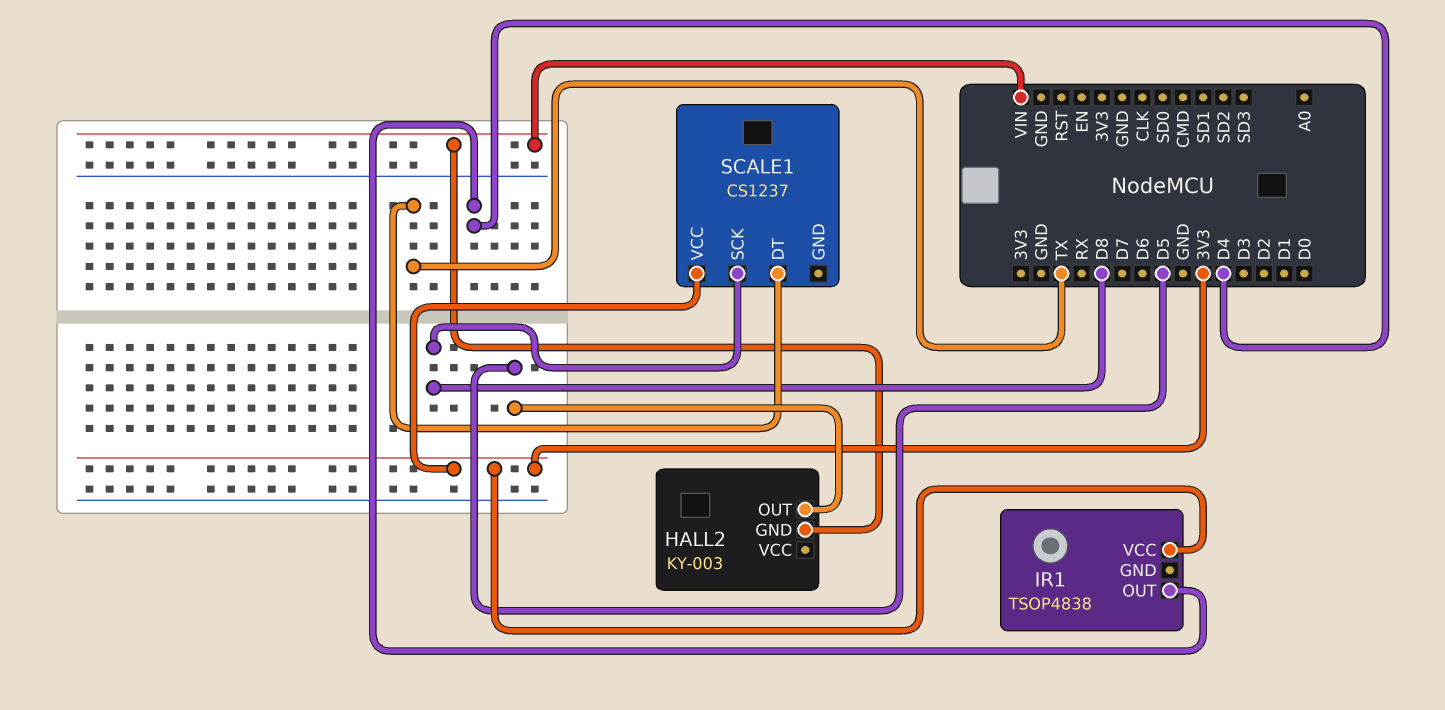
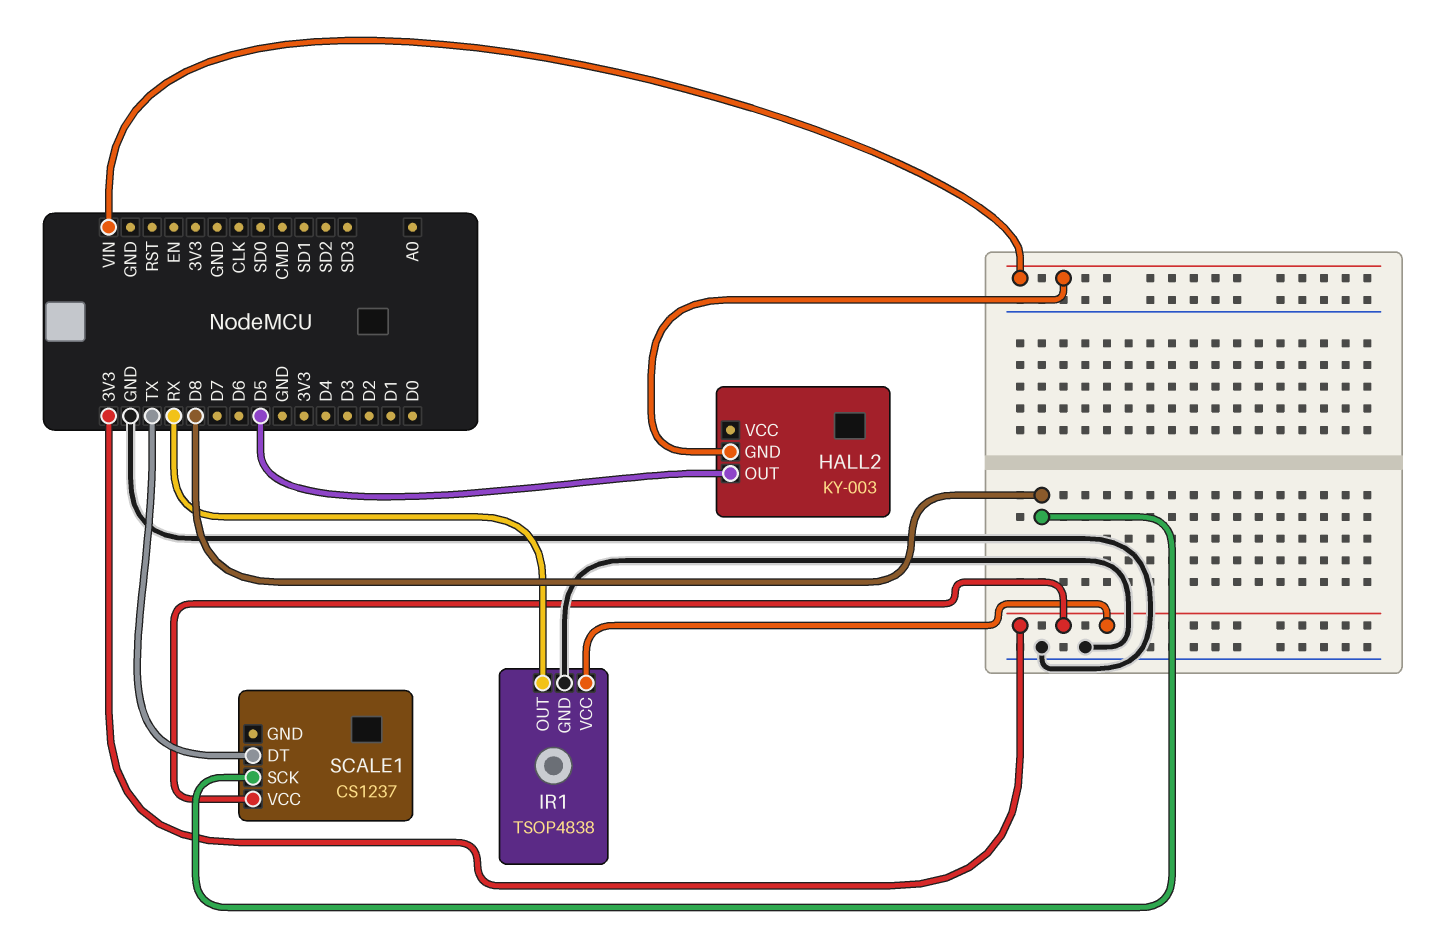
IR1 pin GND: none -> GND
IR1 pin OUT: D4 -> RX

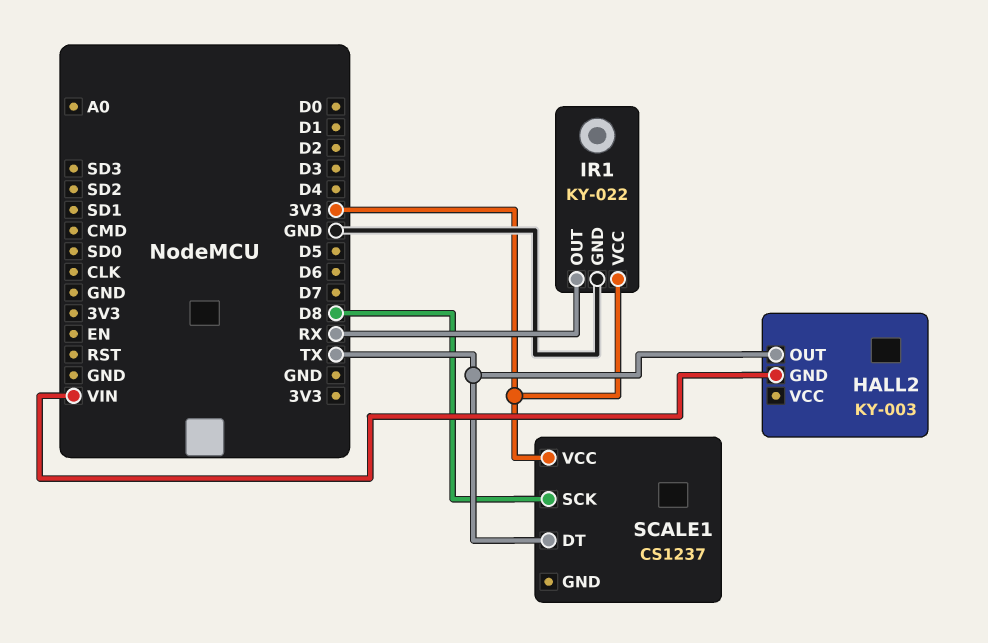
HALL2 pin OUT: D5 -> TX
IR1: TSOP4838 -> KY-022

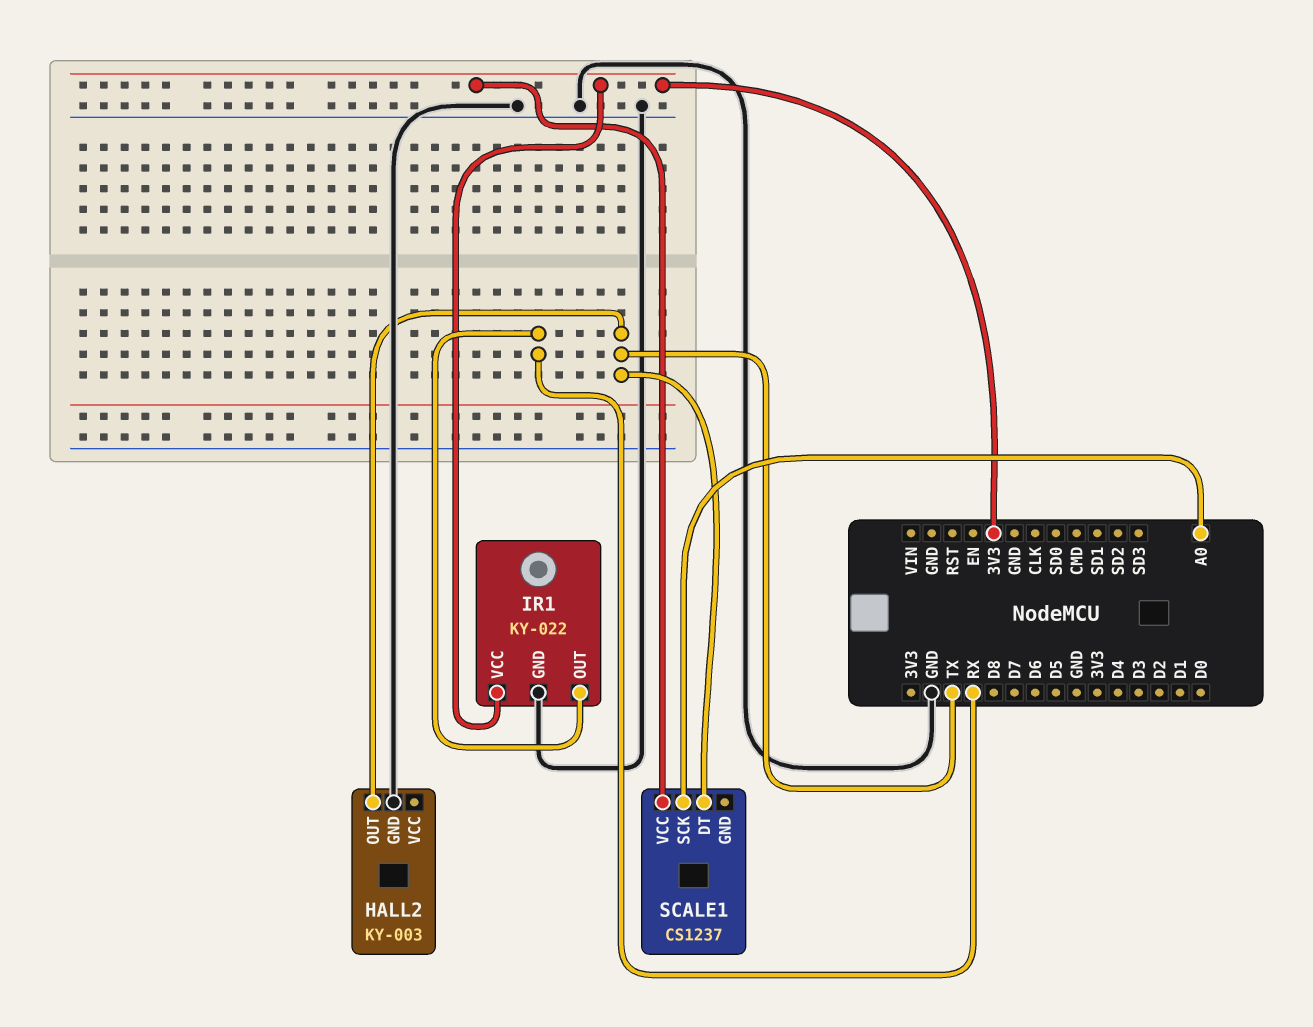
HALL2 pin GND: VIN -> GND
SCALE1 pin SCK: D8 -> A0

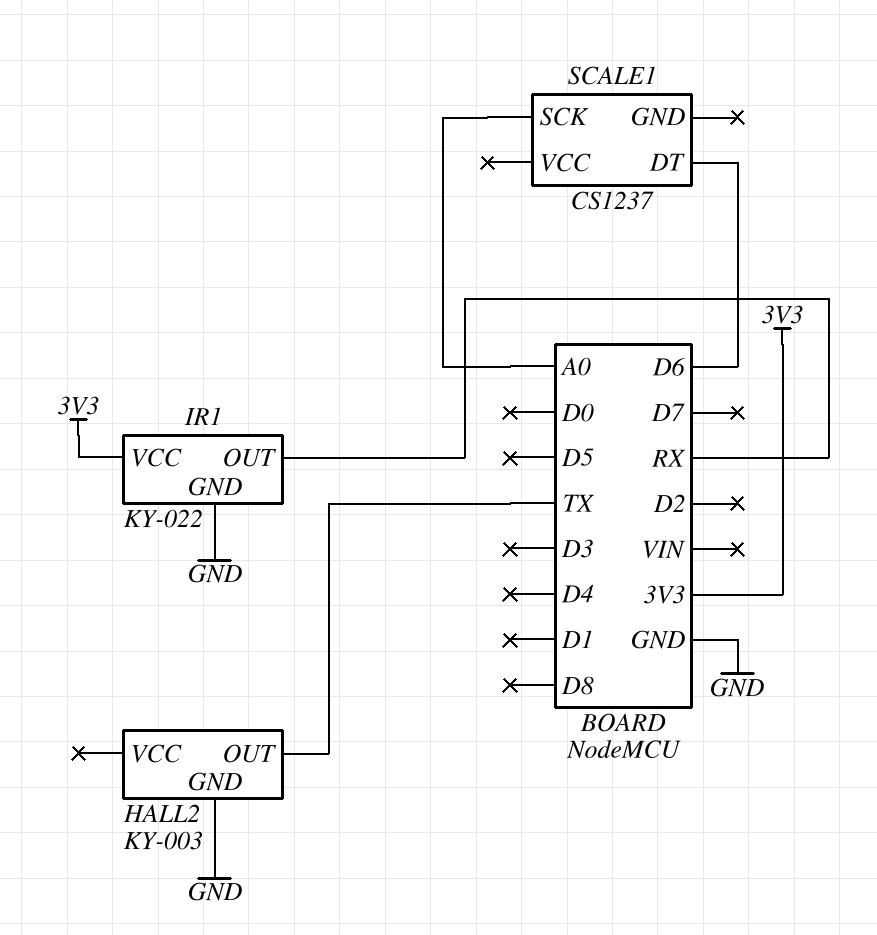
SCALE1 pin DT: TX -> D6
SCALE1 pin VCC: 3V3 -> none

